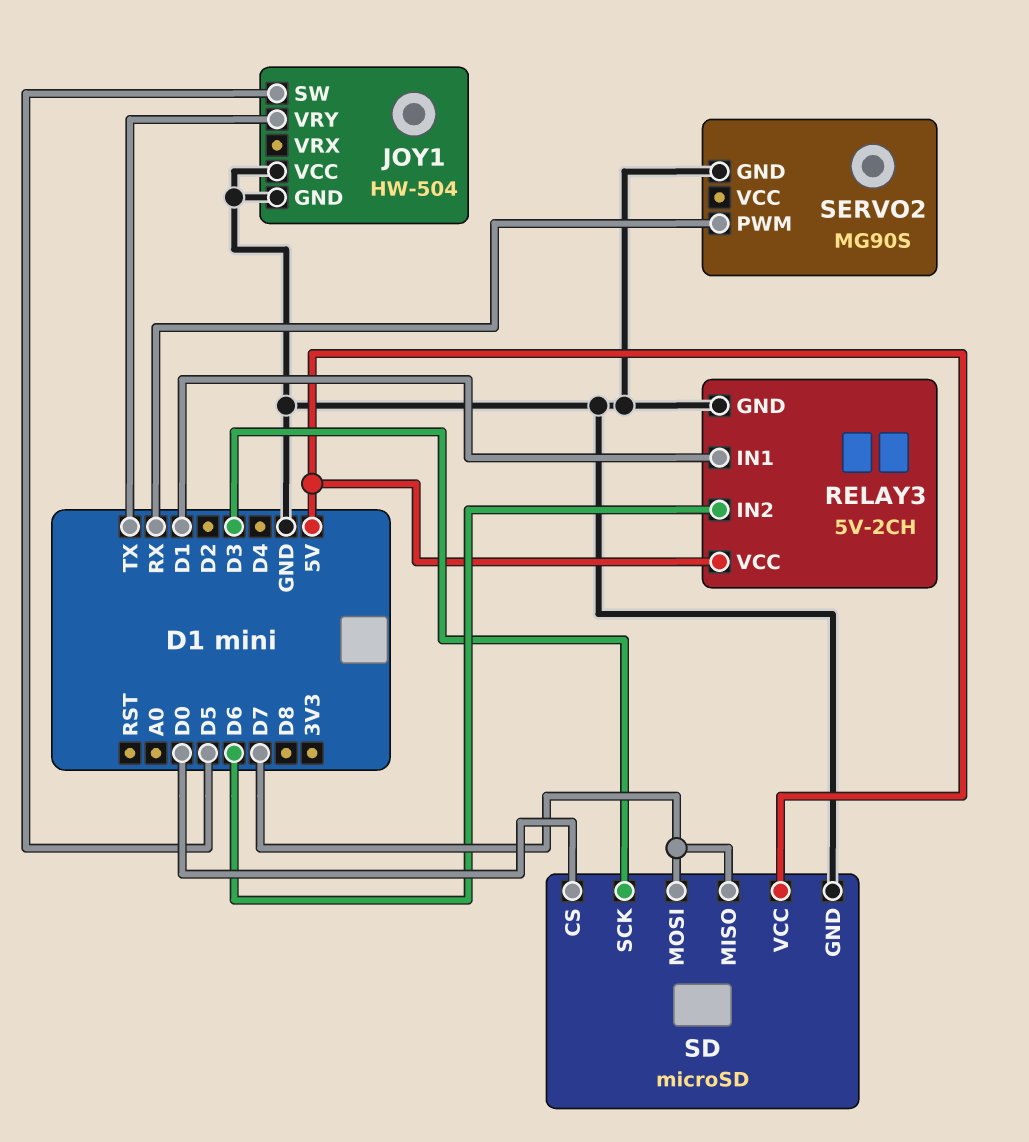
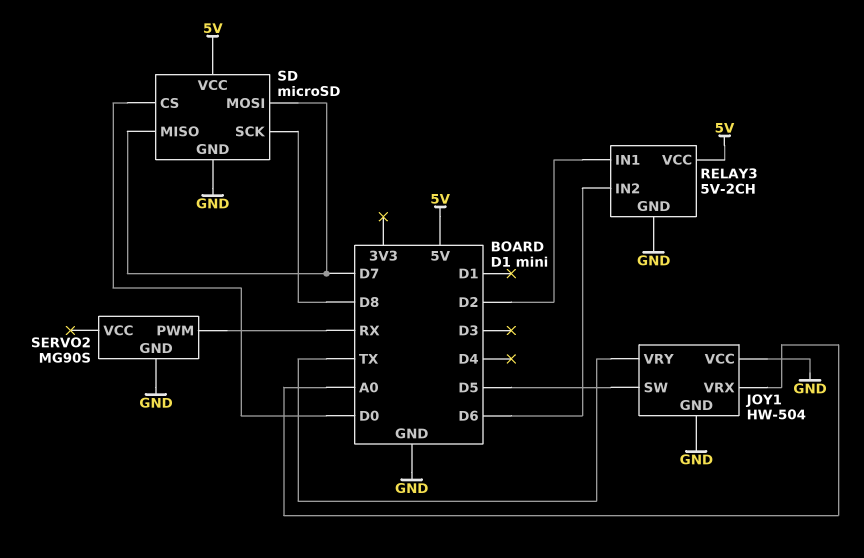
JOY1 pin VRX: none -> A0
RELAY3 pin IN1: D1 -> D2
SD pin SCK: D3 -> D8

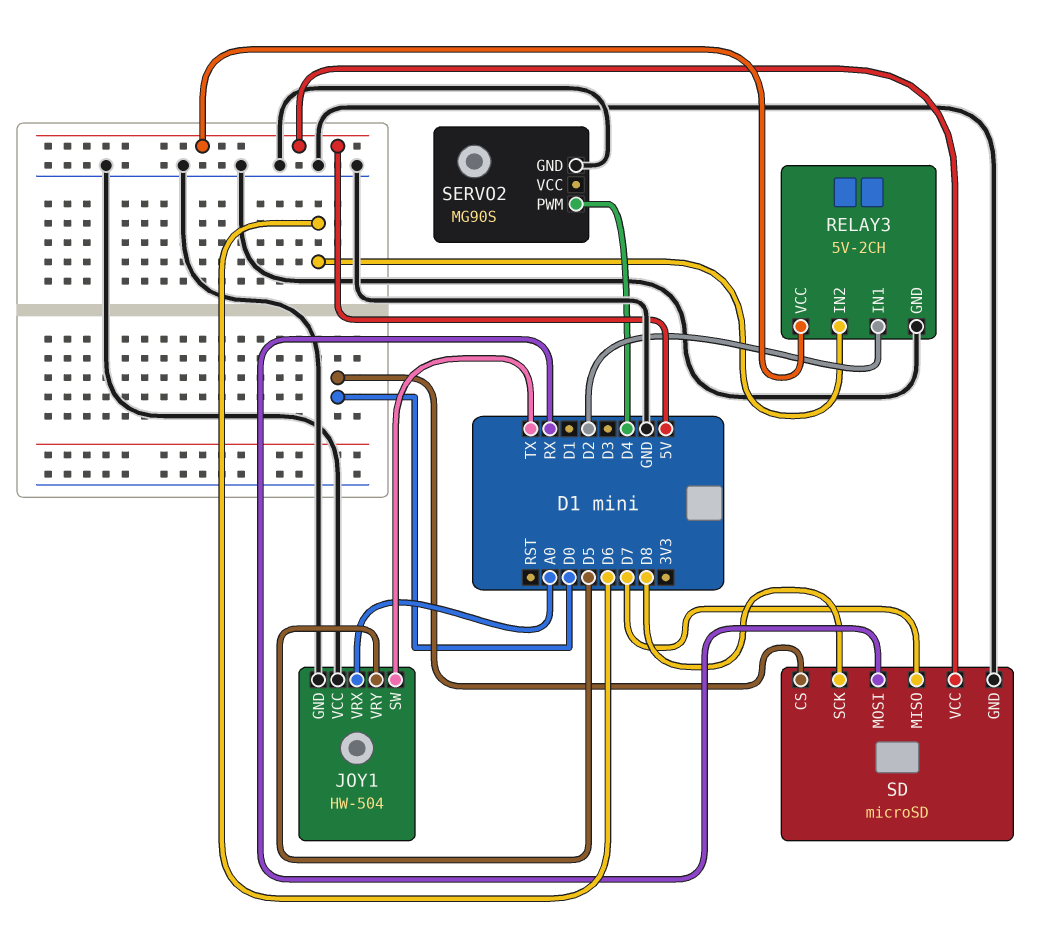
JOY1 pin SW: D5 -> TX
JOY1 pin VRY: TX -> D5
SD pin MOSI: D7 -> RX
SERVO2 pin PWM: RX -> D4

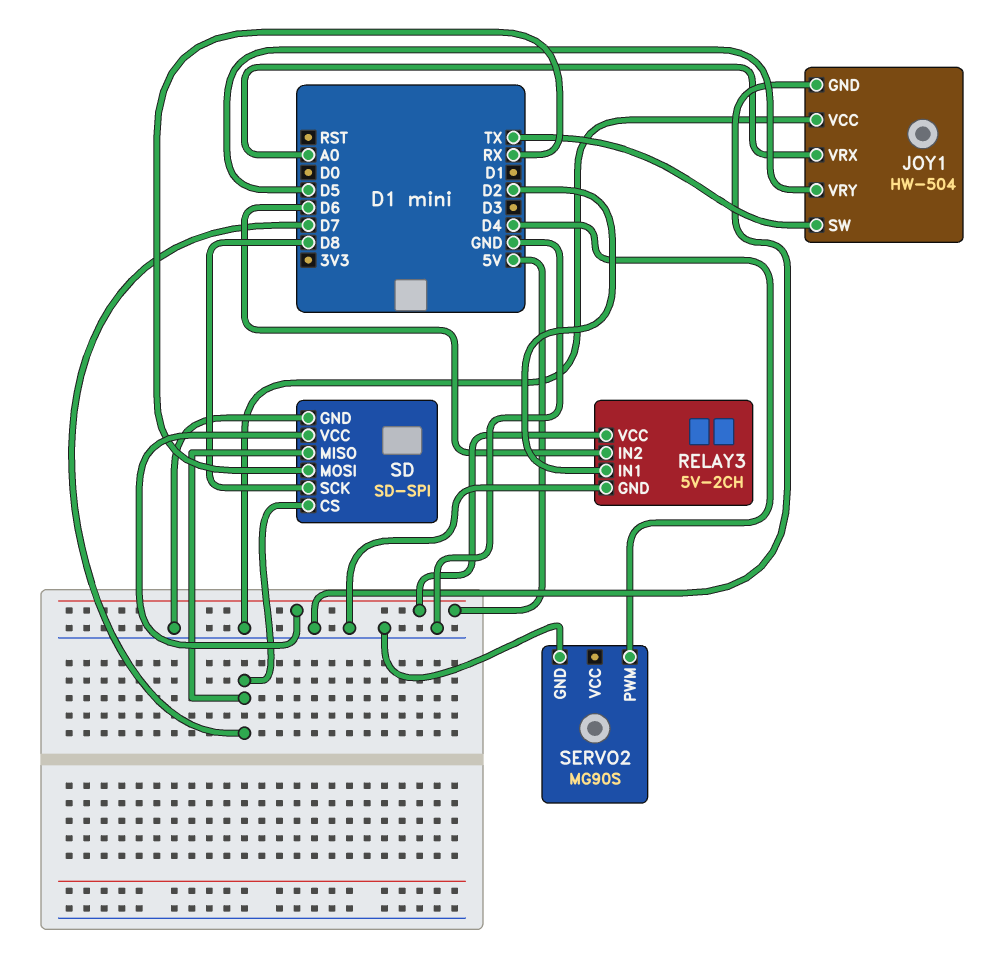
SD: microSD -> SD-SPI
SD pin CS: D0 -> D7

